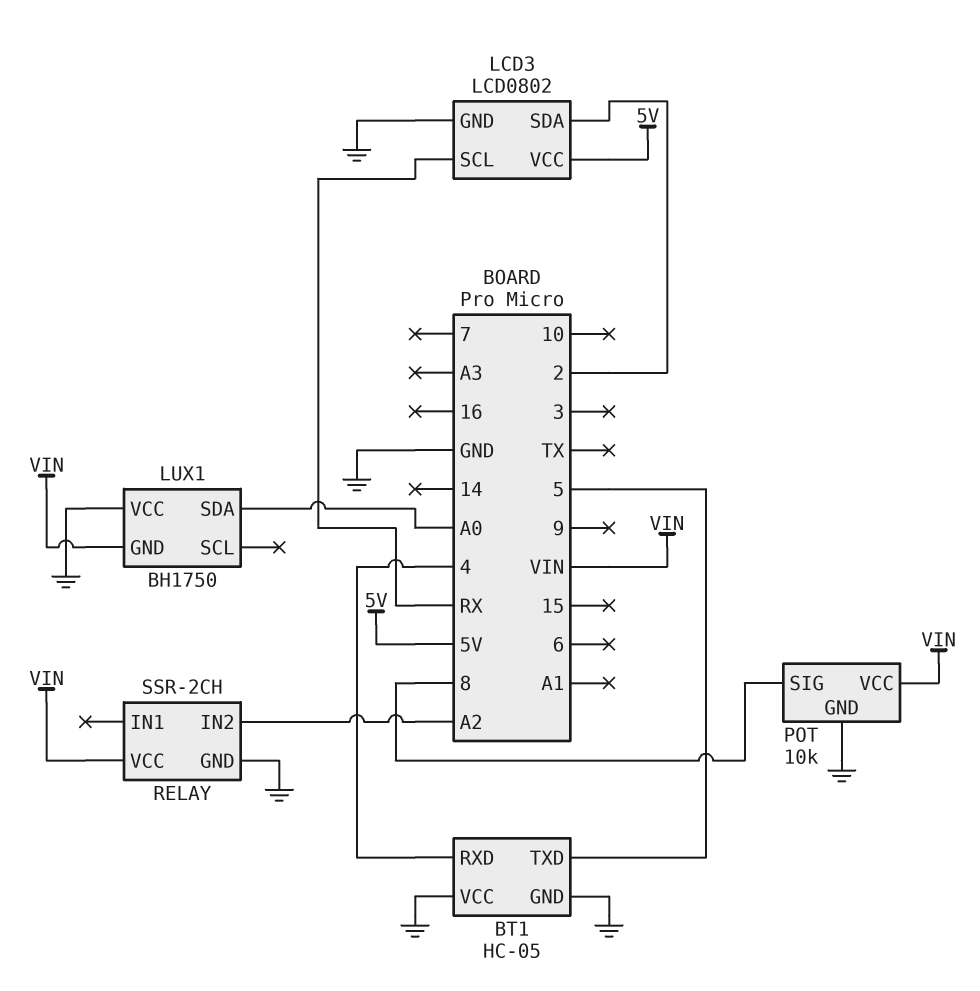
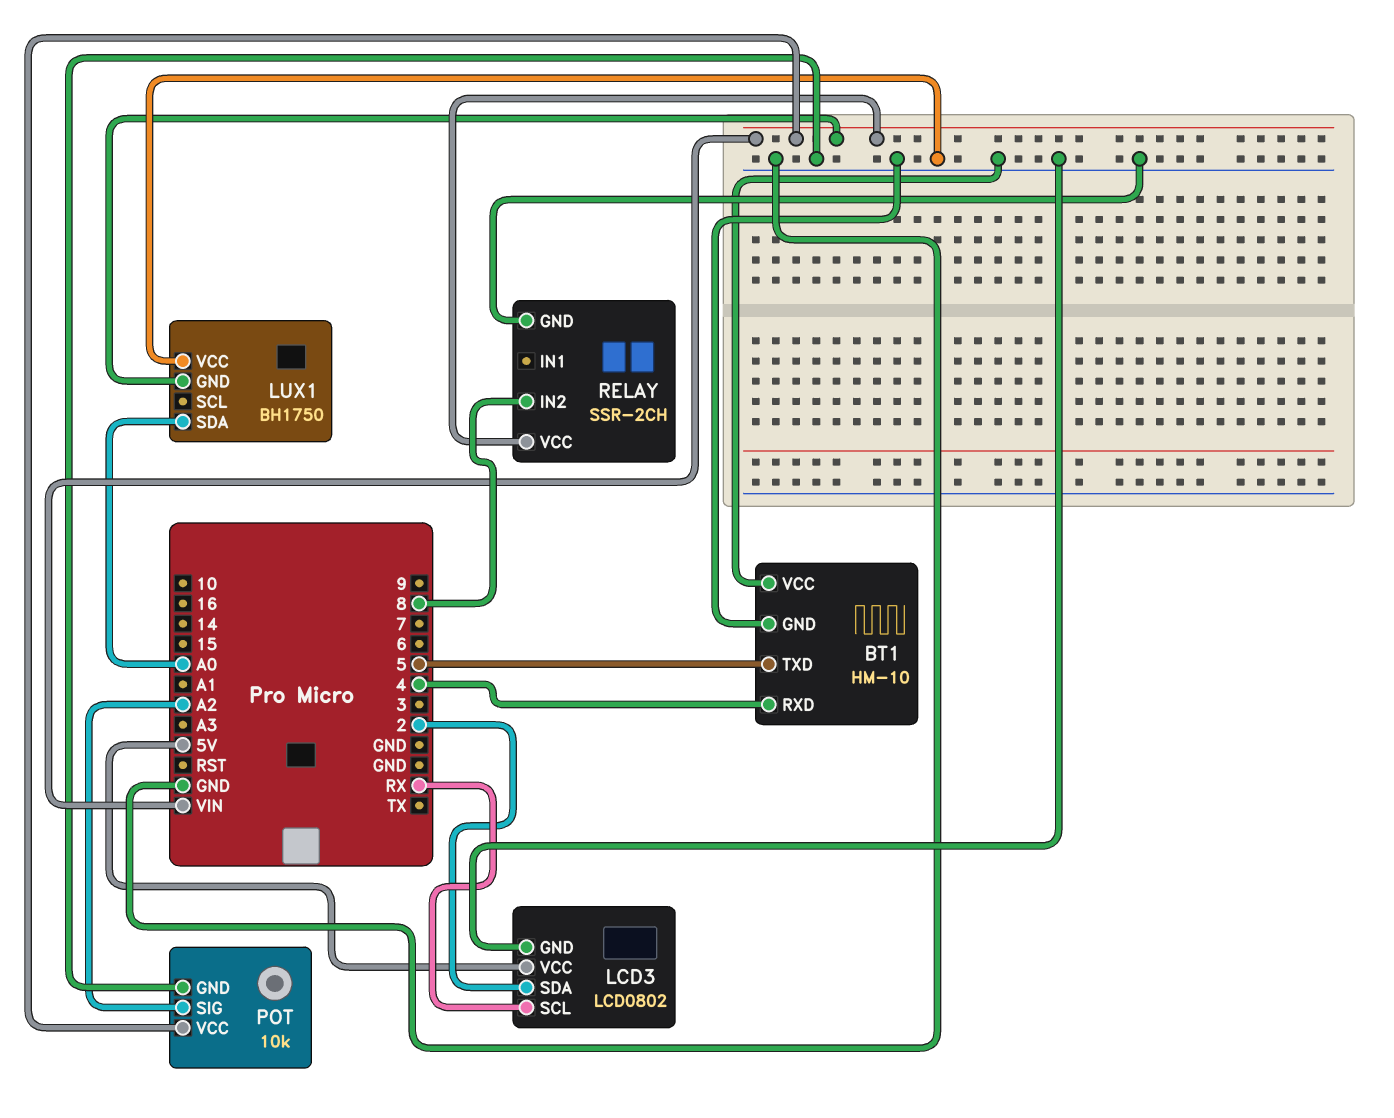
BT1: HC-05 -> HM-10
POT pin SIG: 8 -> A2
RELAY pin IN2: A2 -> 8

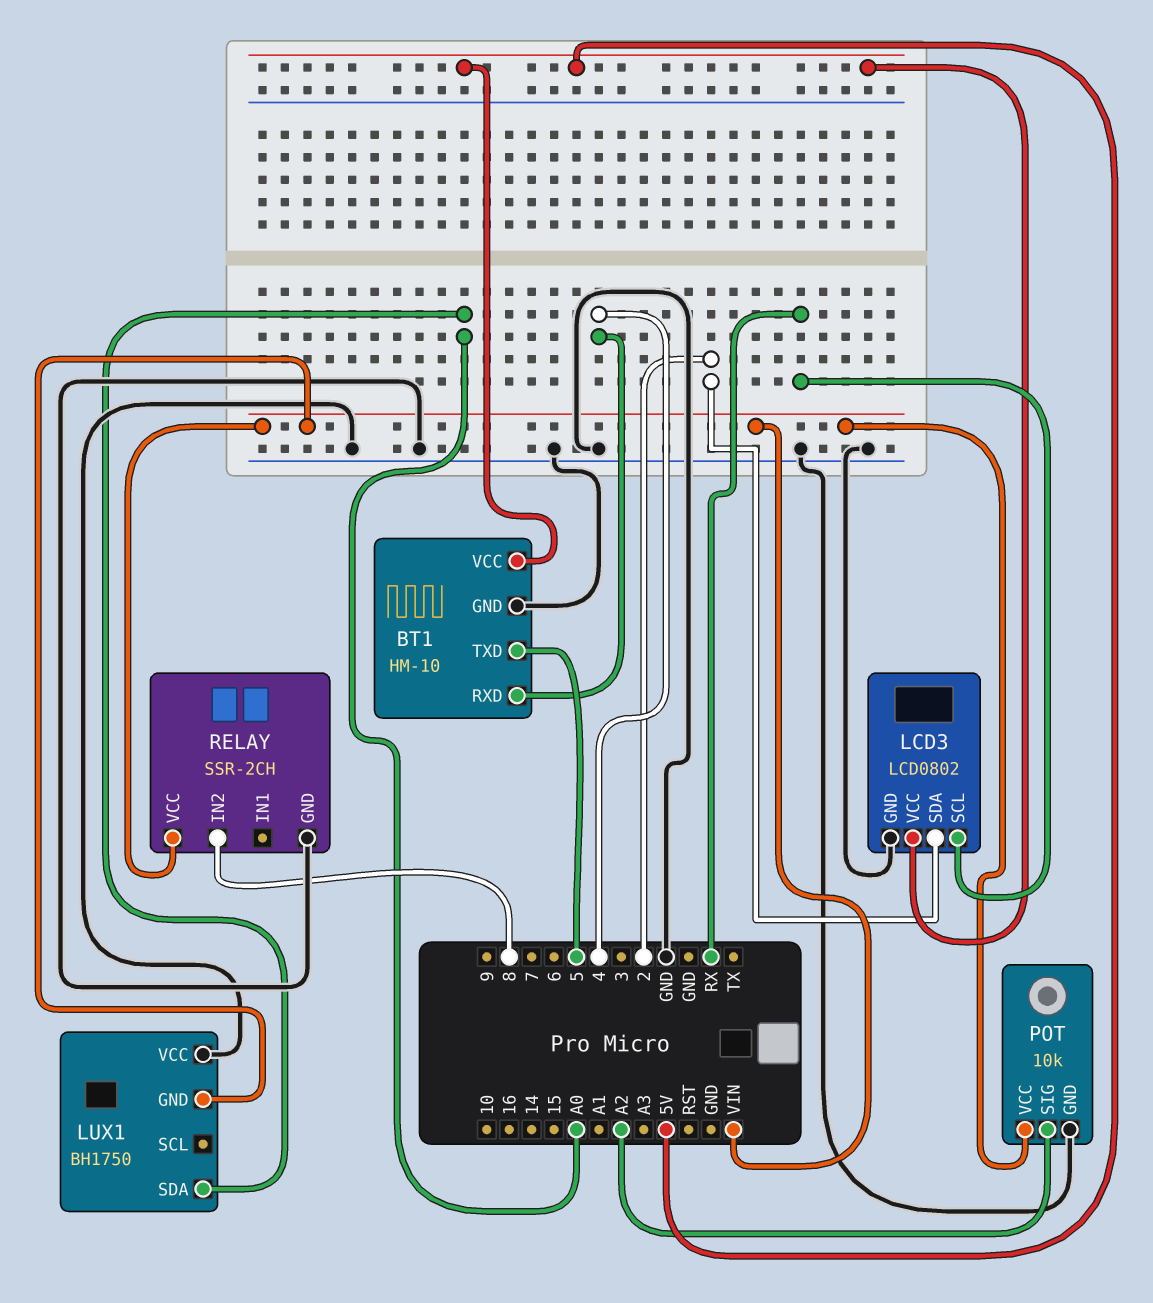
BT1 pin VCC: GND -> 5V

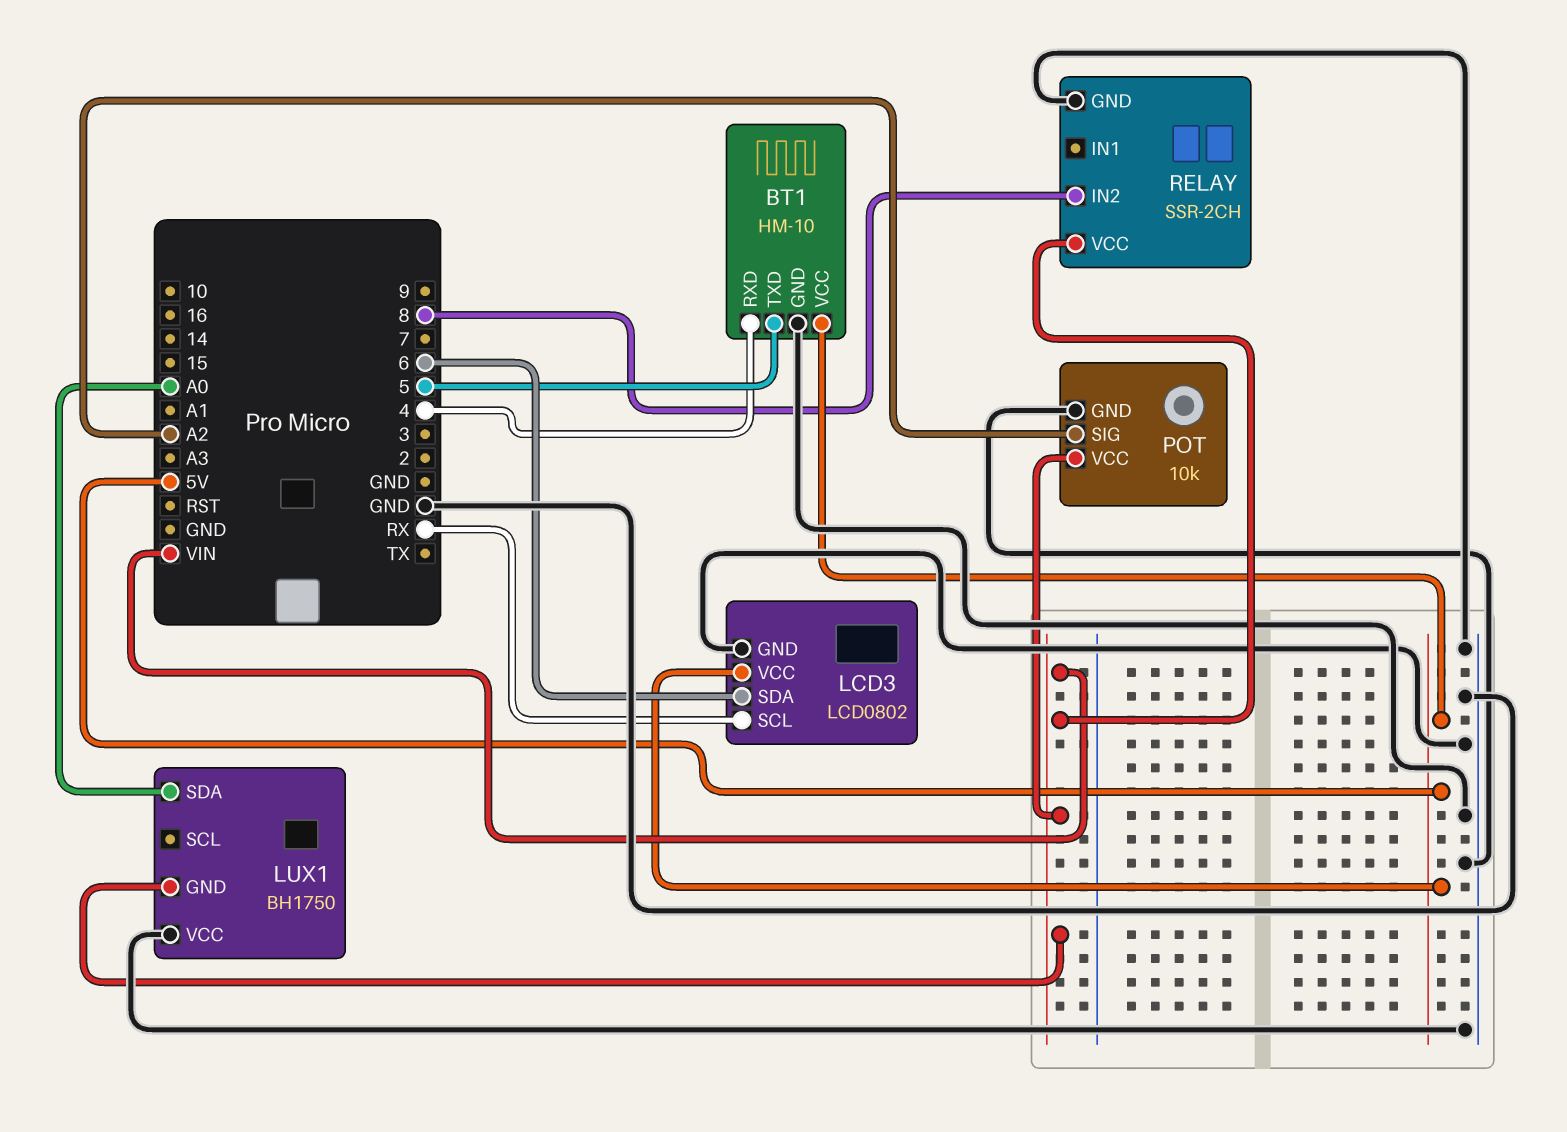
LCD3 pin SDA: 2 -> 6

